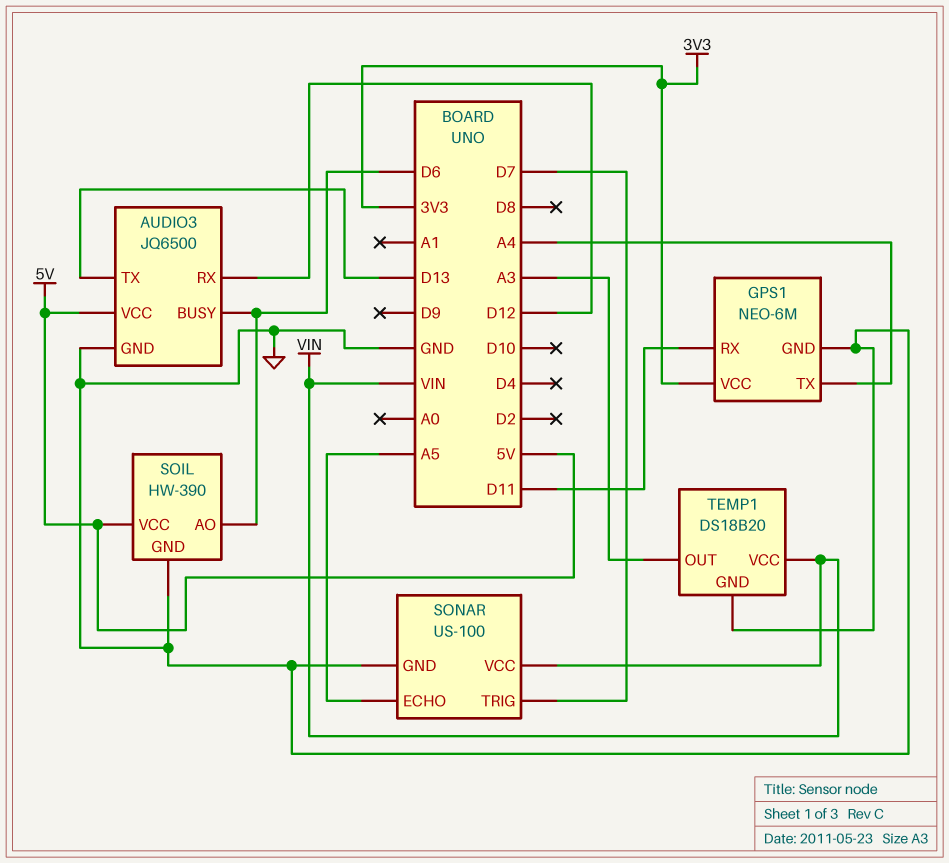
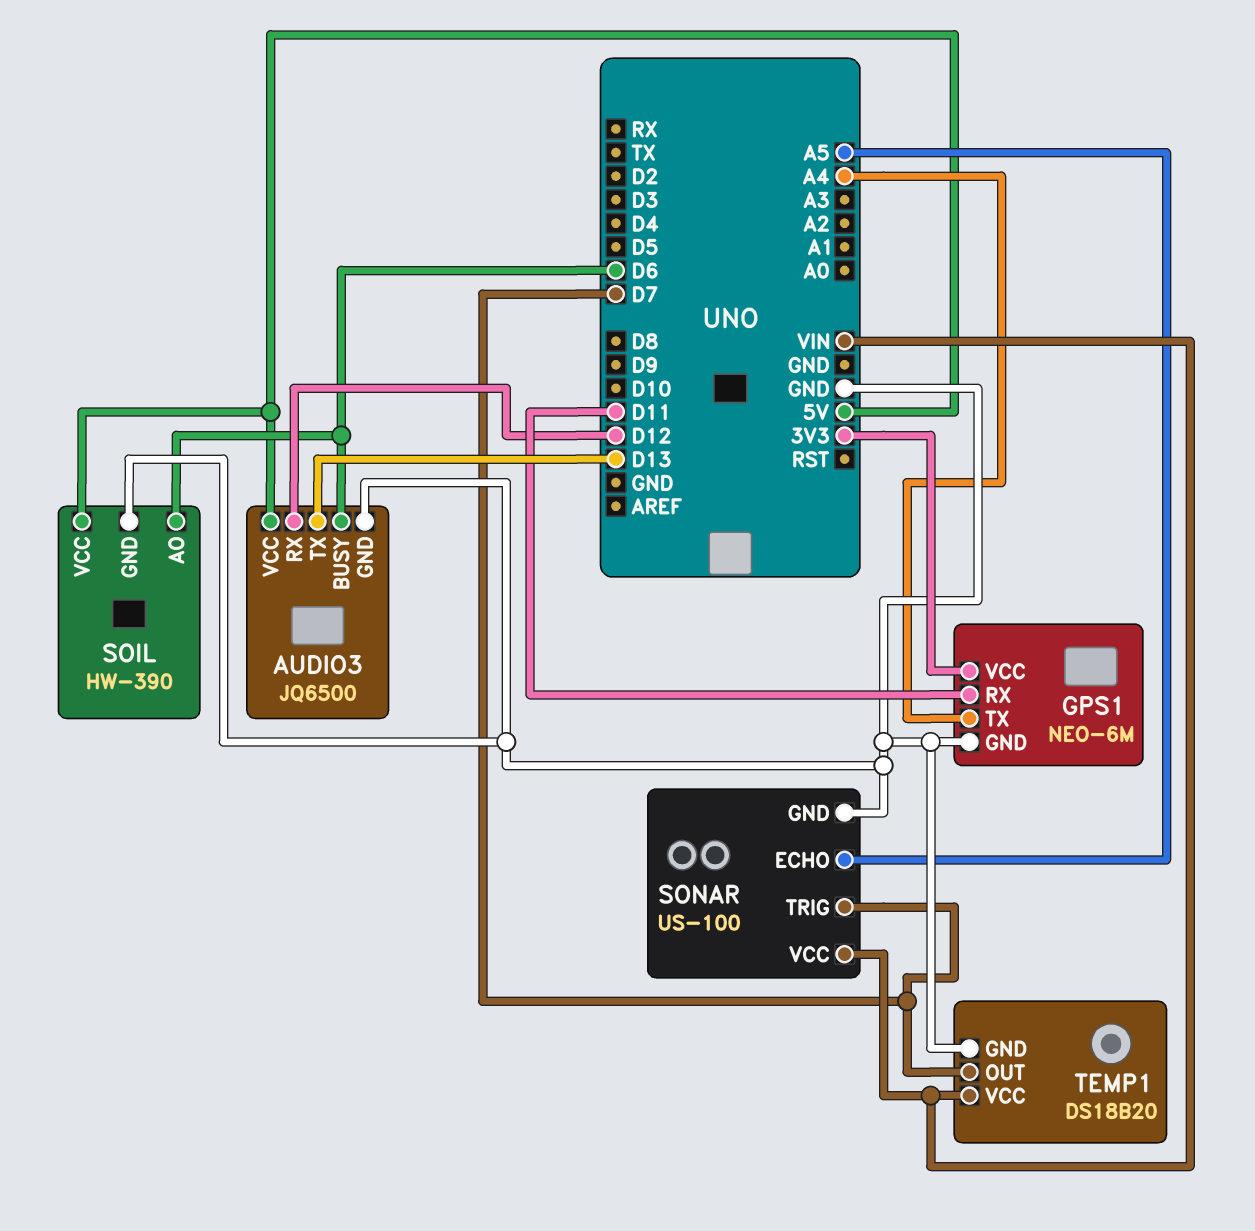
TEMP1 pin OUT: A3 -> D7

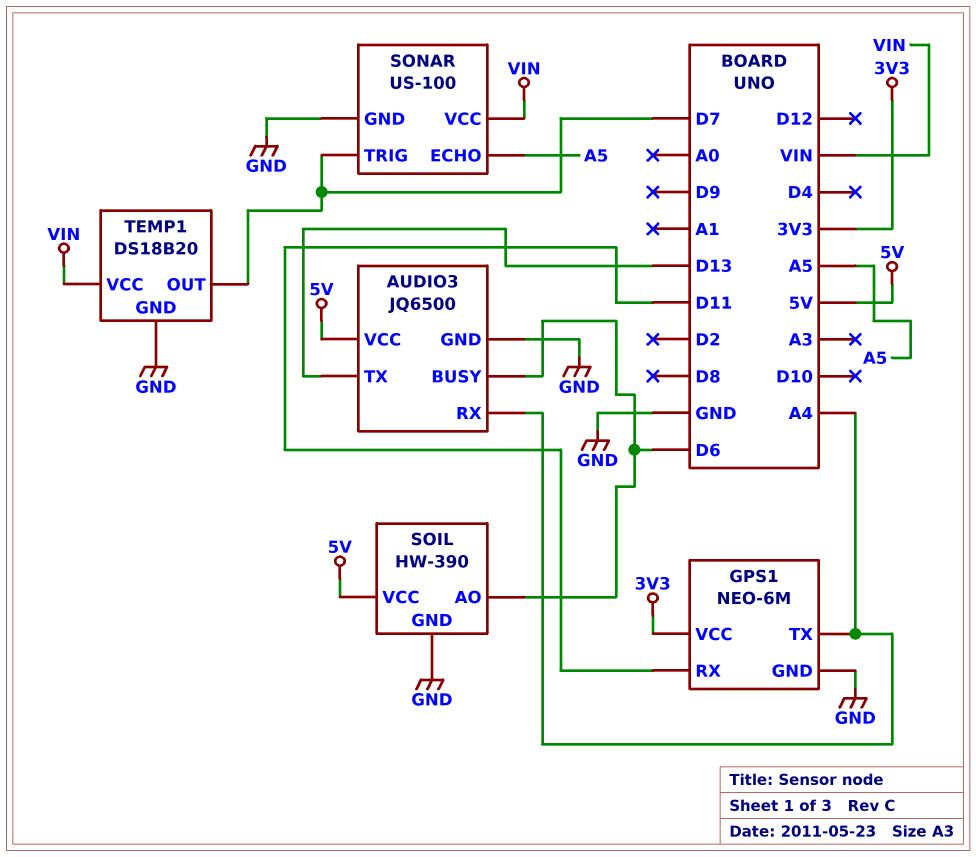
AUDIO3 pin RX: D12 -> A4

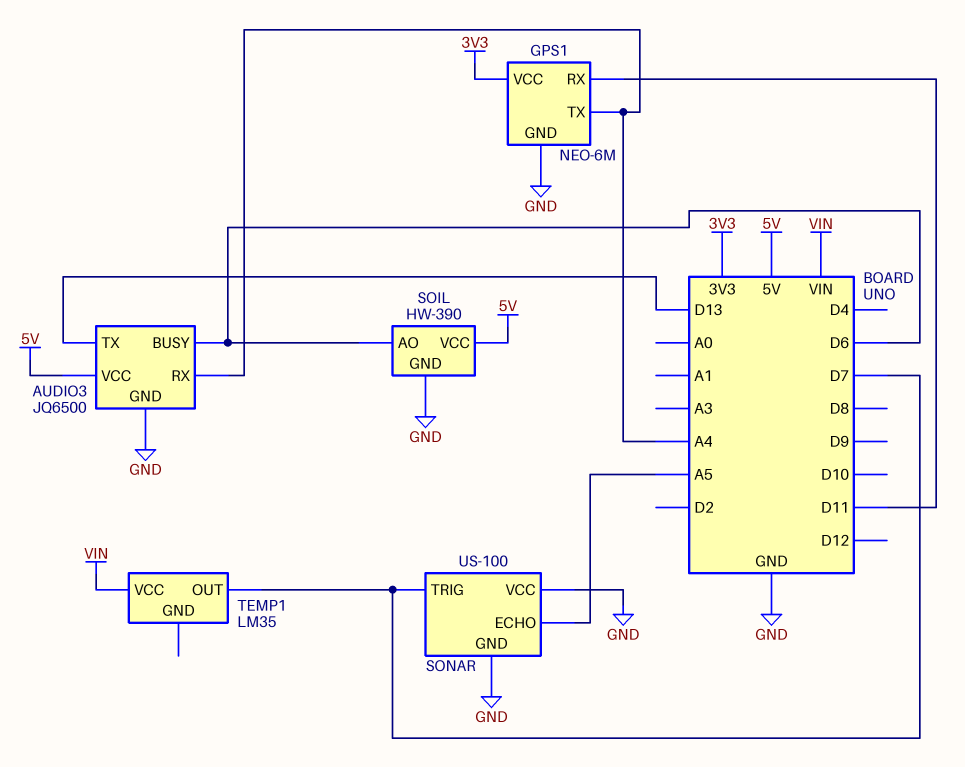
SONAR pin VCC: VIN -> GND
TEMP1: DS18B20 -> LM35
TEMP1 pin GND: GND -> none

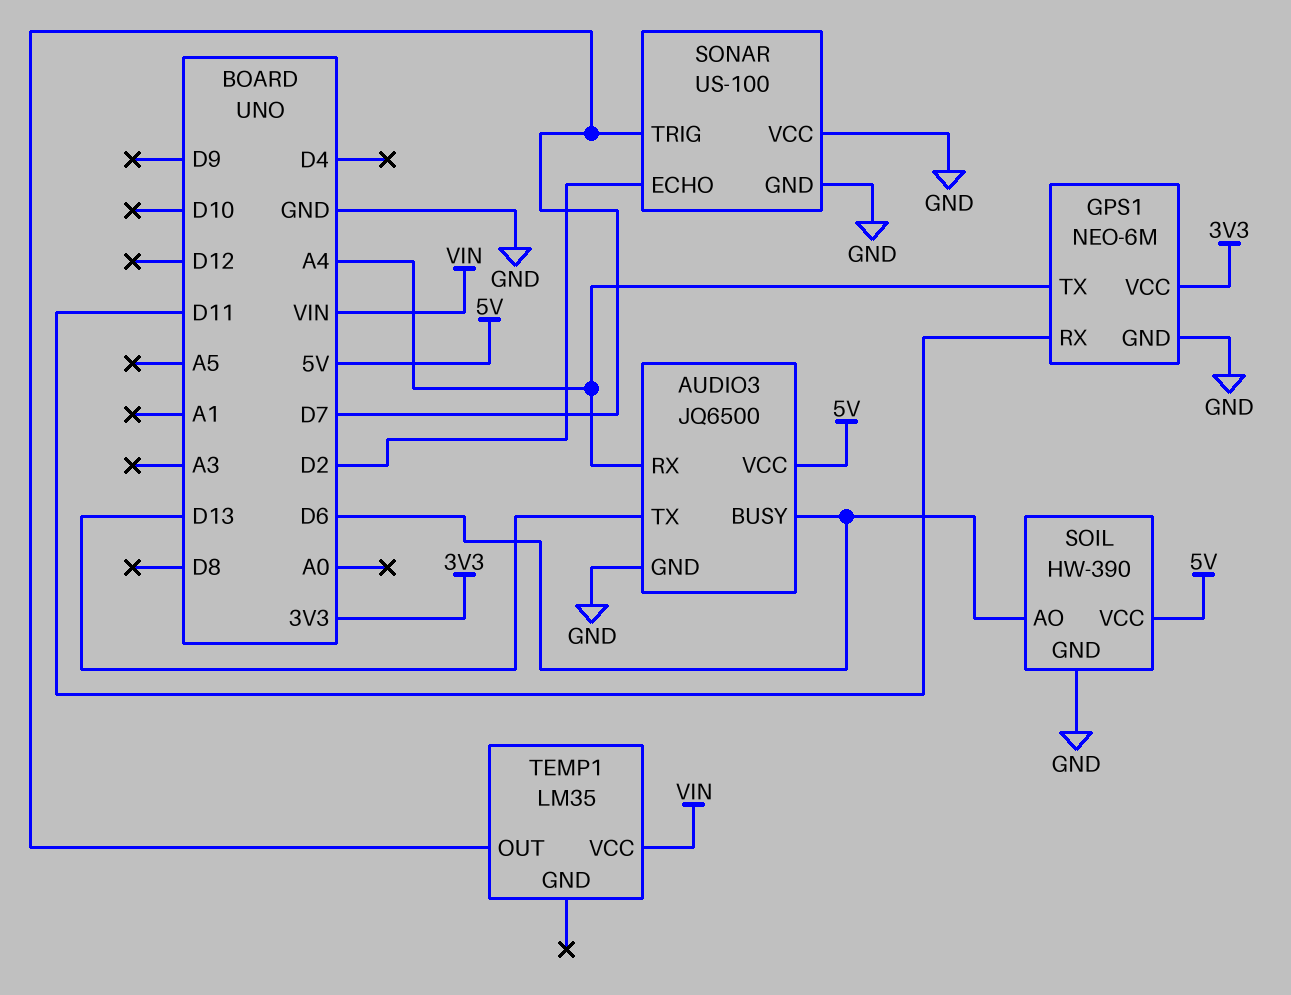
SONAR pin ECHO: A5 -> D2

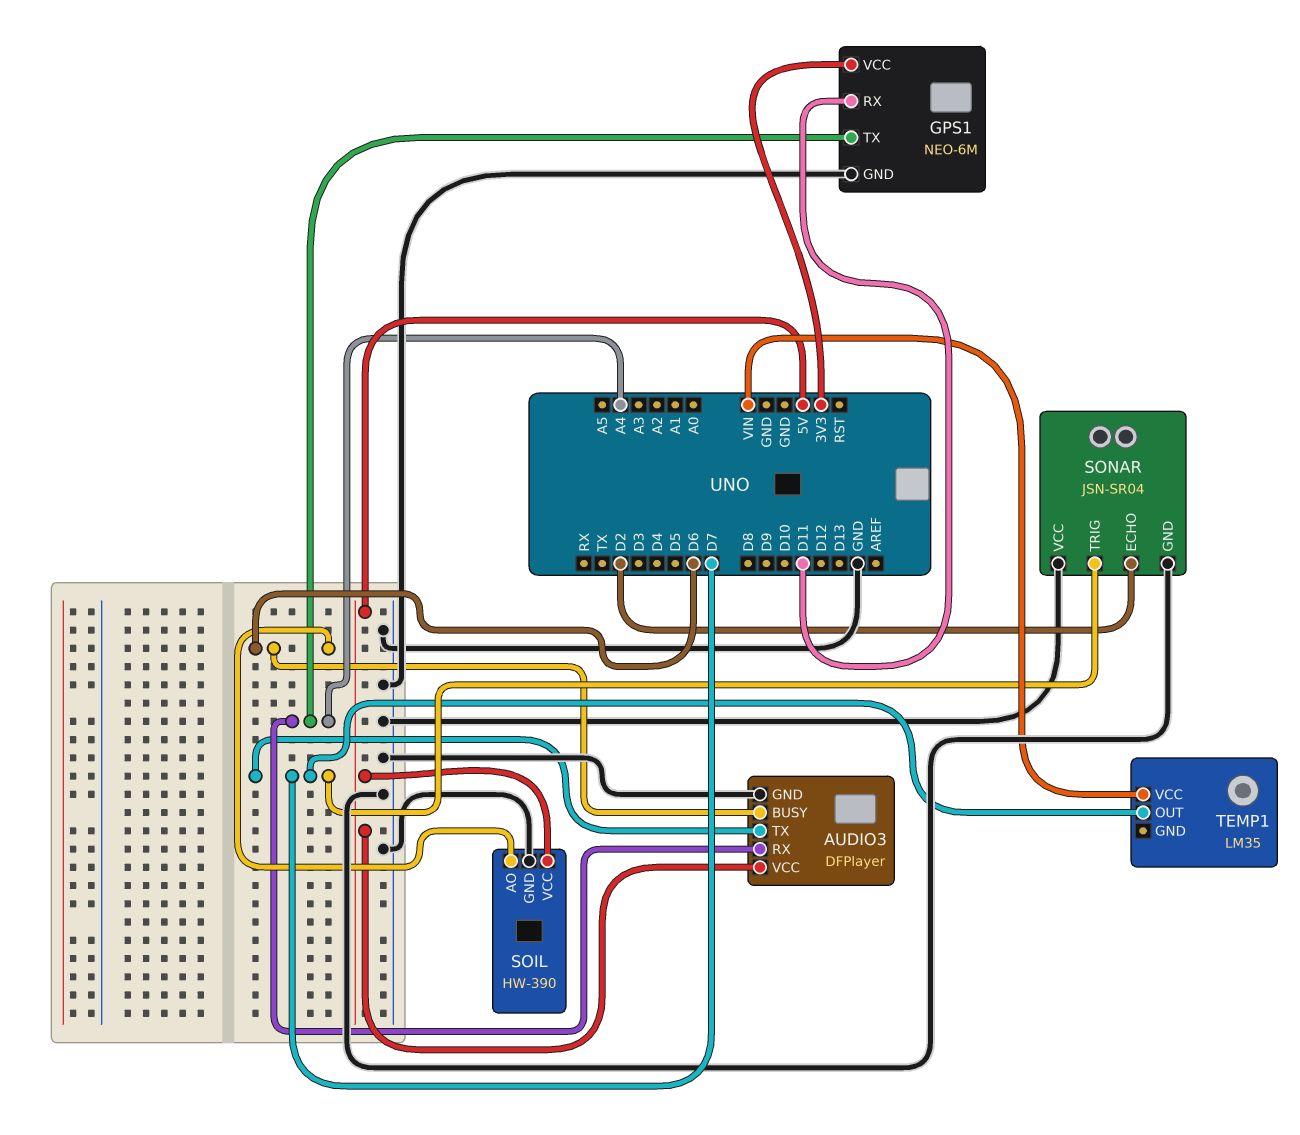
AUDIO3: JQ6500 -> DFPlayer
AUDIO3 pin TX: D13 -> D7
SONAR: US-100 -> JSN-SR04

